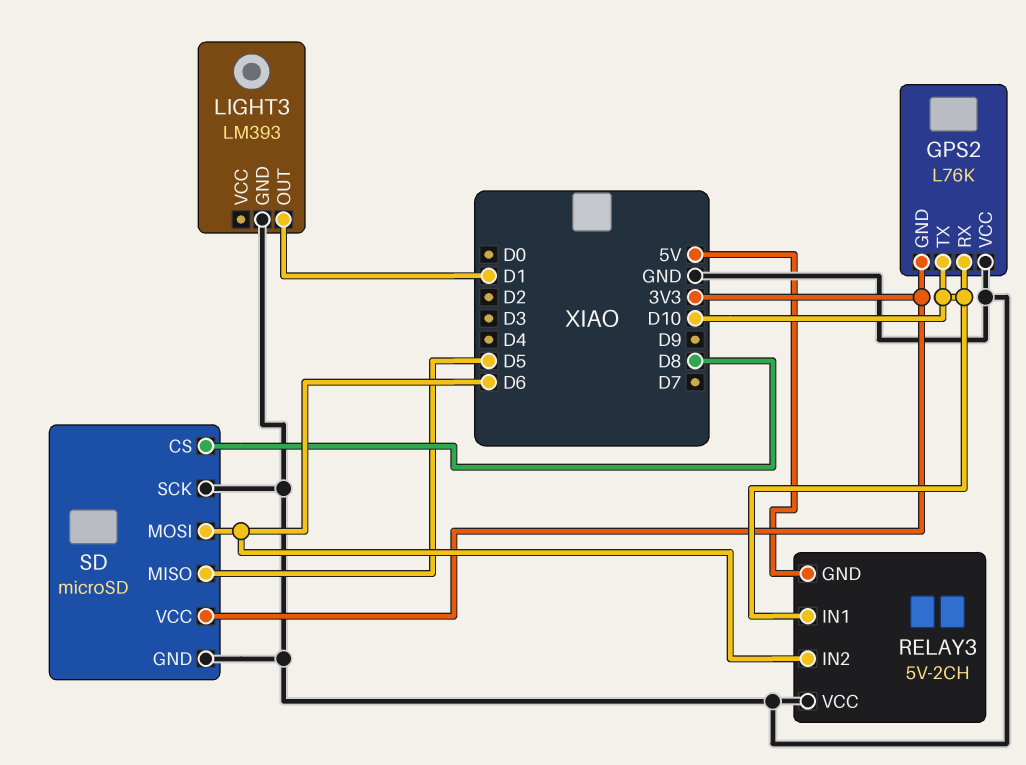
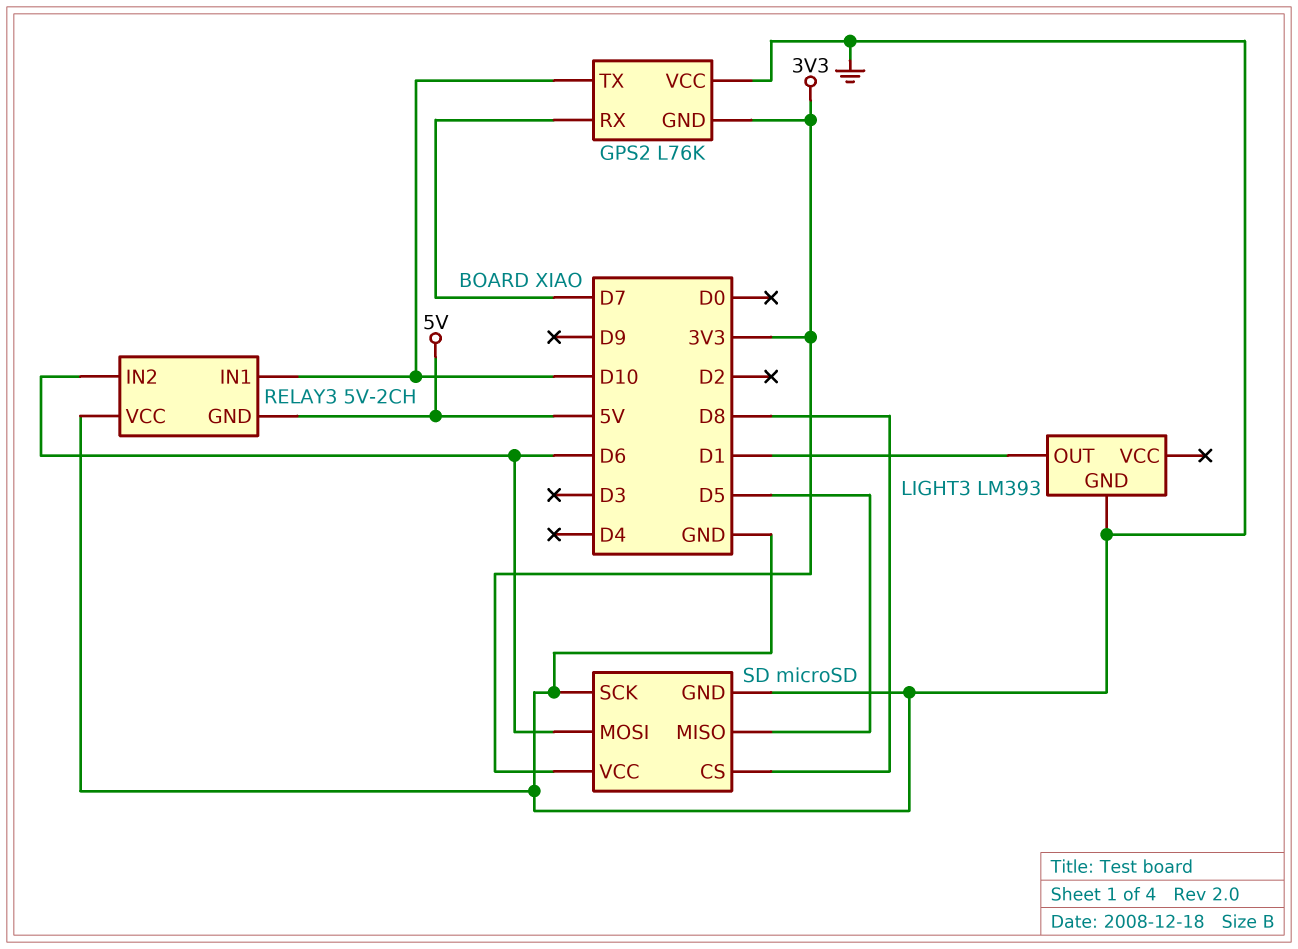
GPS2 pin RX: D10 -> D7

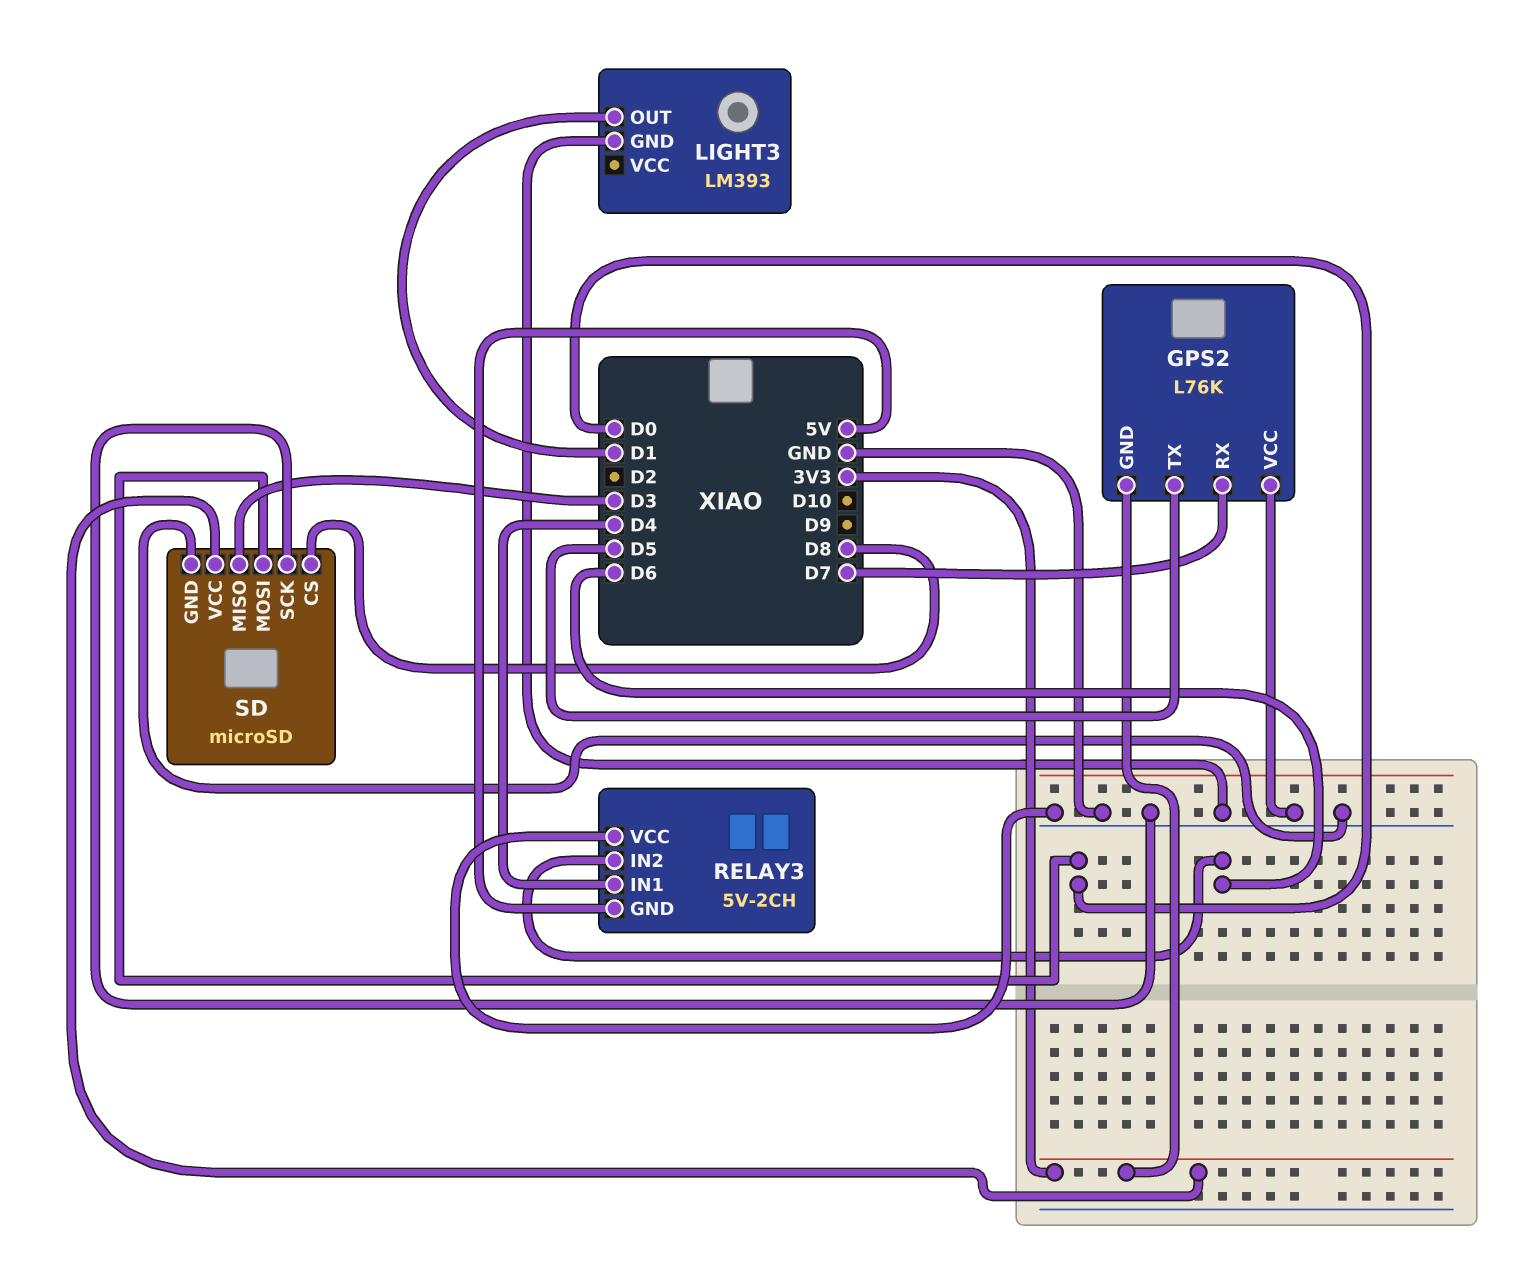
GPS2 pin TX: D10 -> D5
RELAY3 pin IN1: D10 -> D4
SD pin MISO: D5 -> D3
SD pin MOSI: D6 -> D0

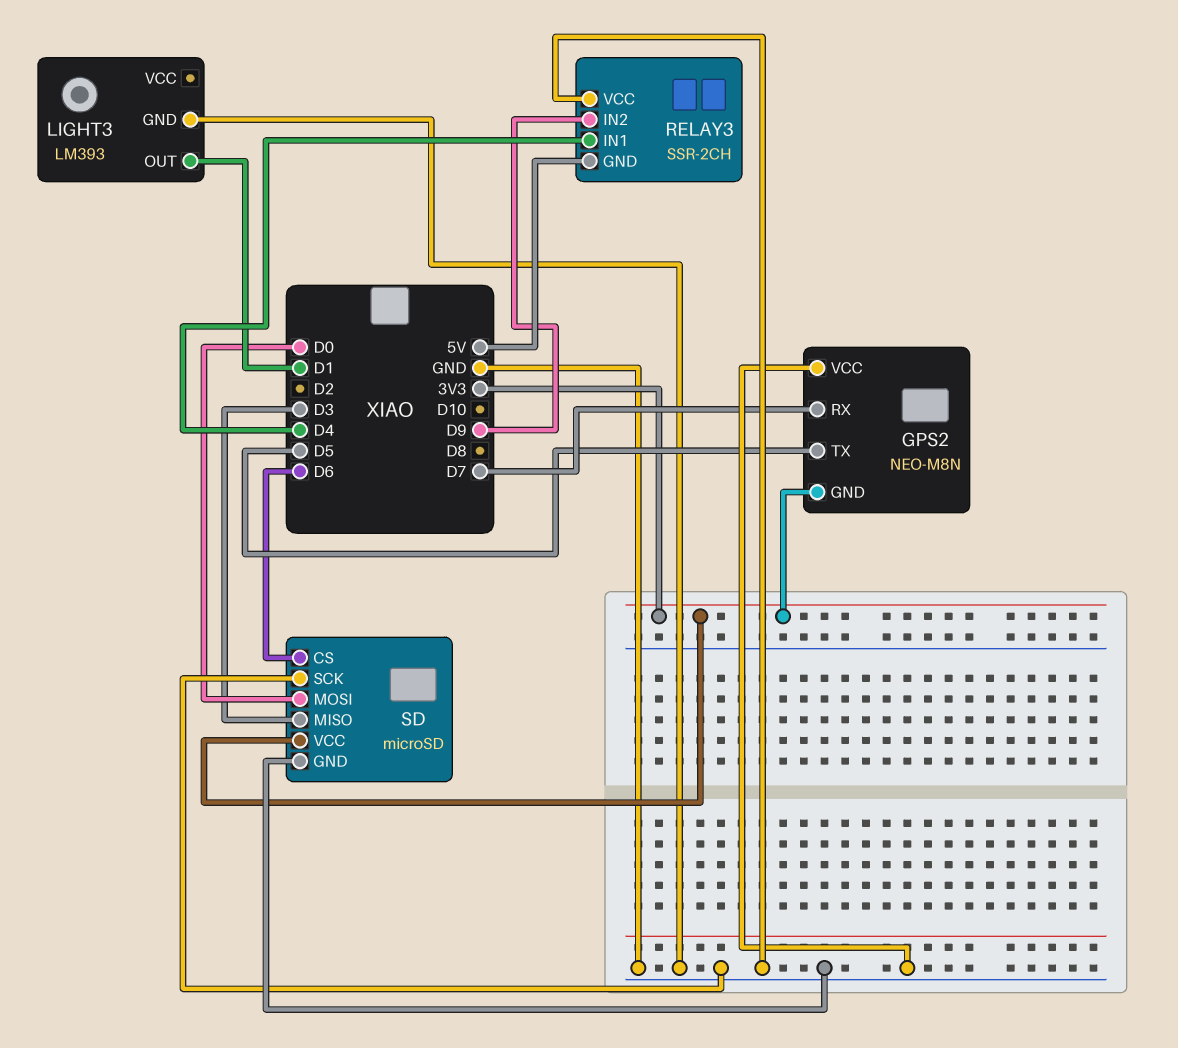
GPS2: L76K -> NEO-M8N
RELAY3: 5V-2CH -> SSR-2CH
RELAY3 pin IN2: D6 -> D9
SD pin CS: D8 -> D6

